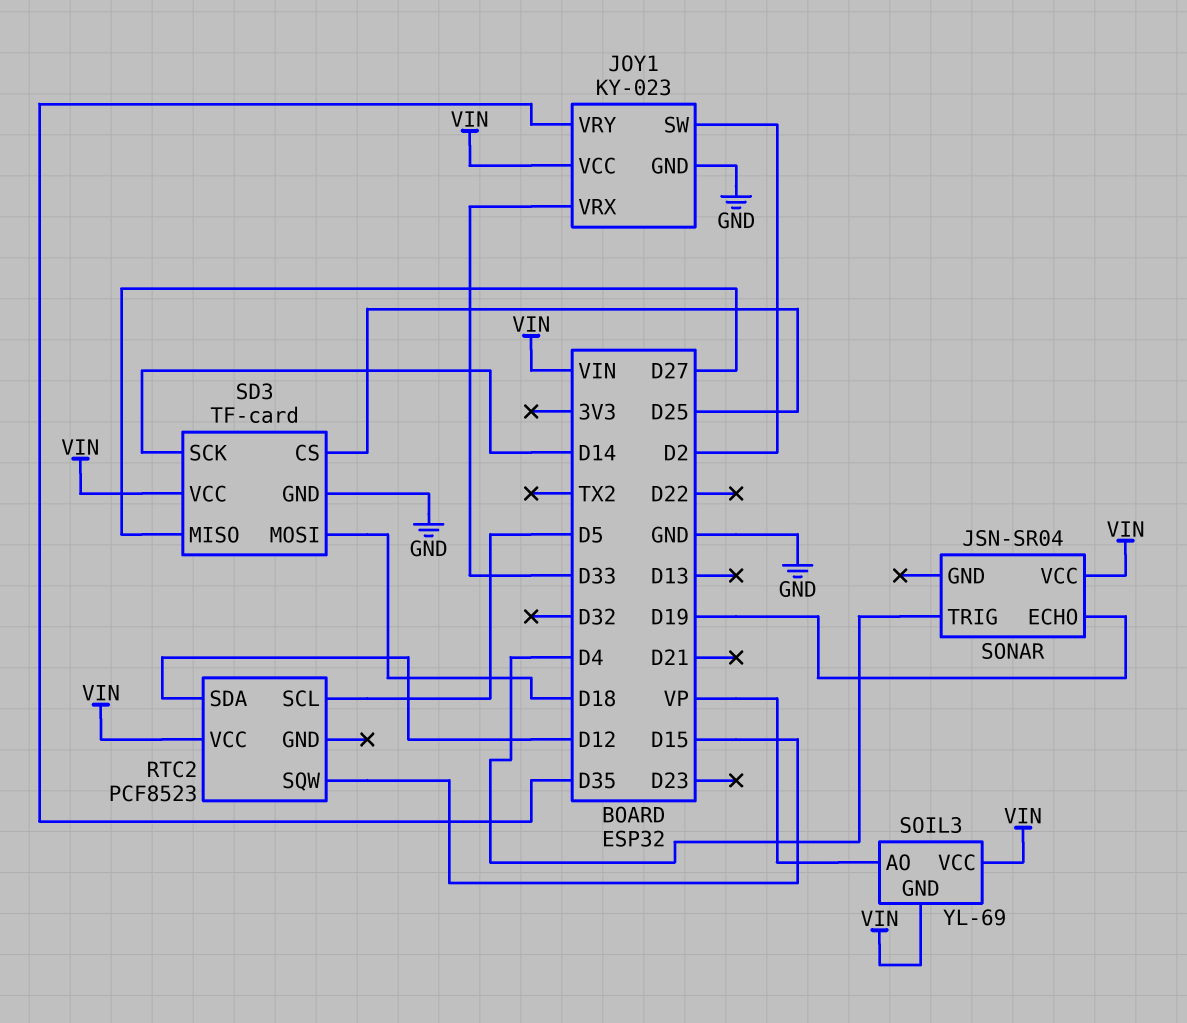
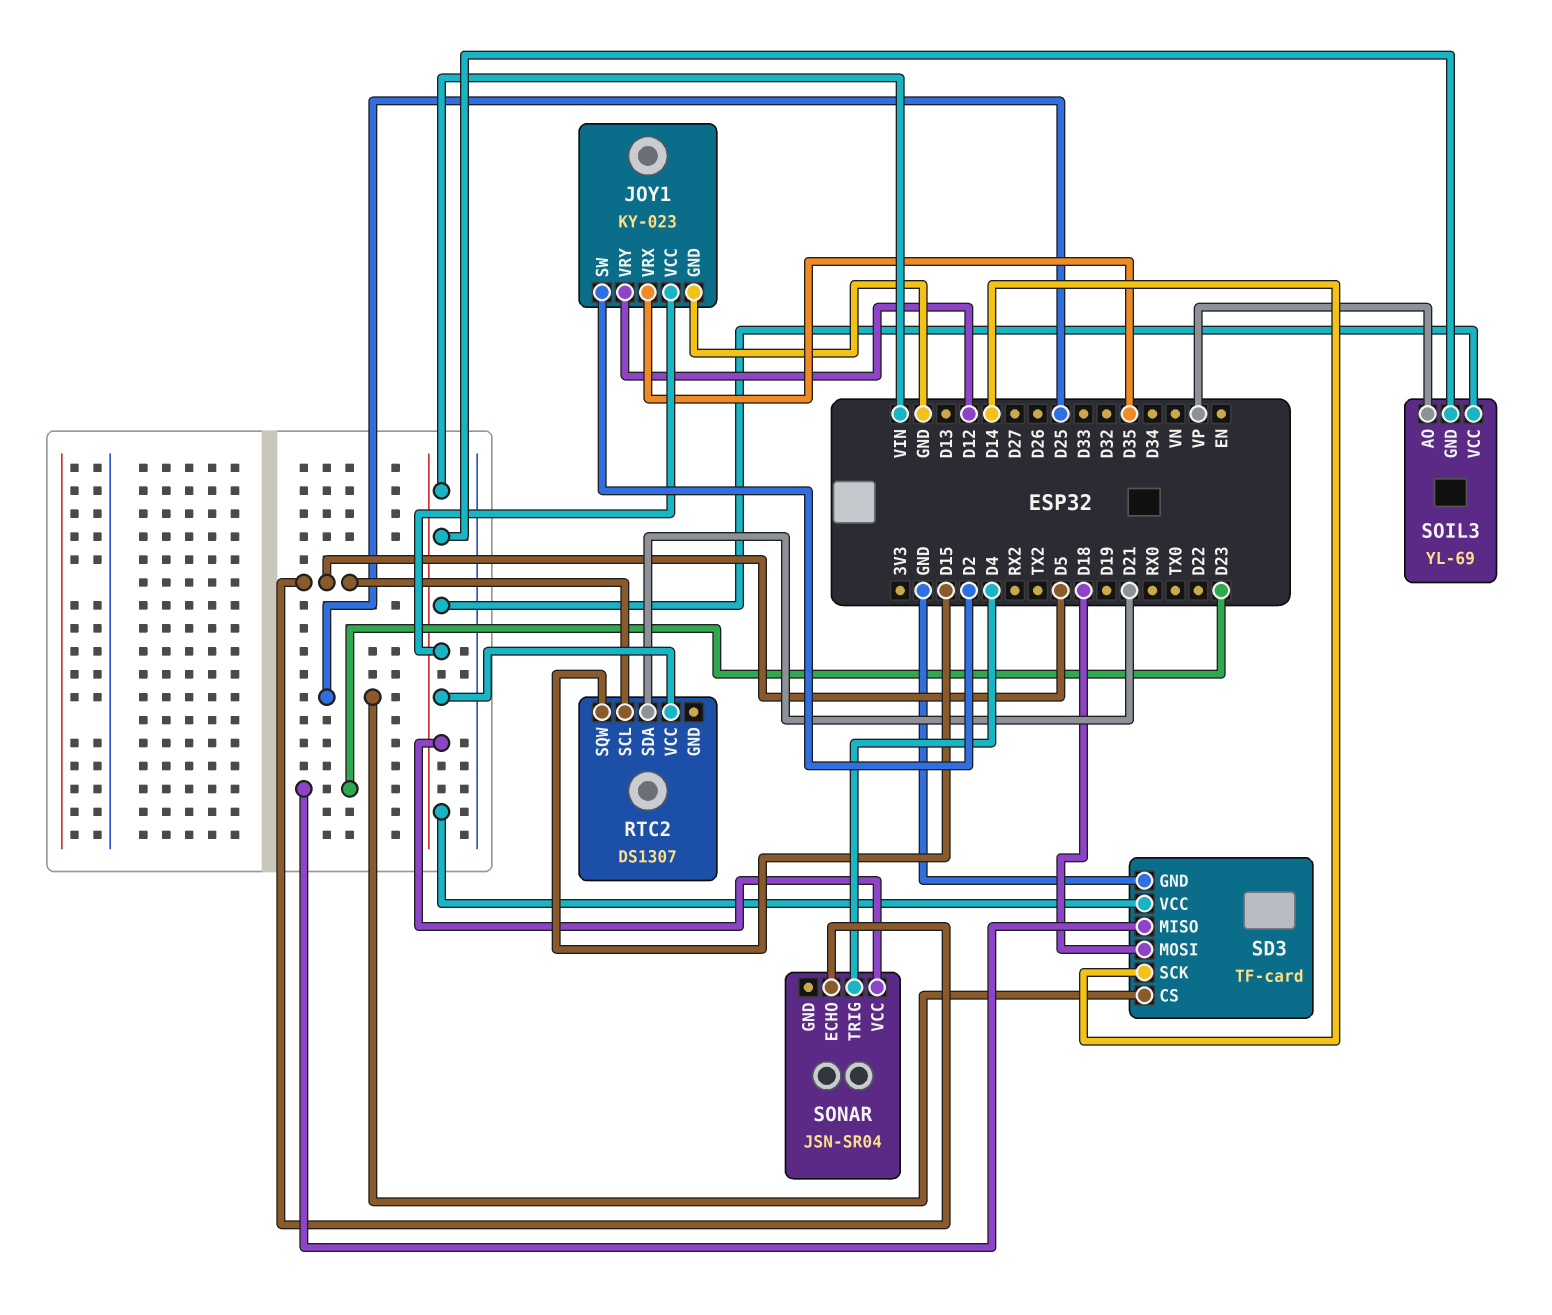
JOY1 pin VRX: D33 -> D35
JOY1 pin VRY: D35 -> D12
RTC2: PCF8523 -> DS1307
RTC2 pin SDA: D12 -> D21
SD3 pin MISO: D27 -> D23
SONAR pin ECHO: D19 -> D5

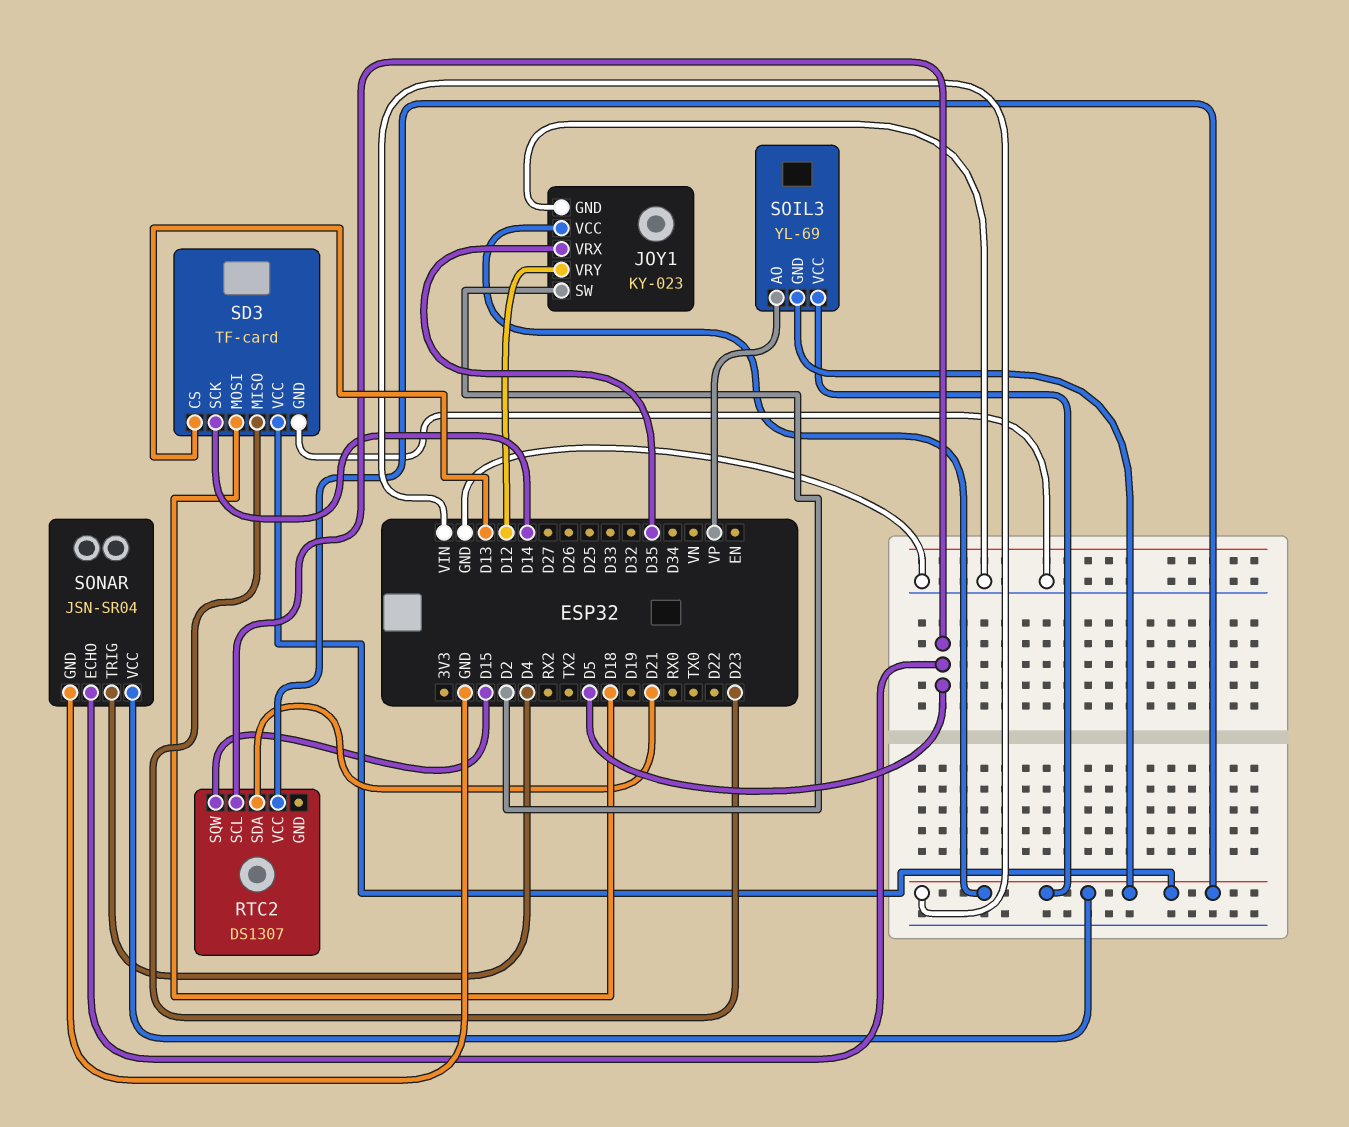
SD3 pin CS: D25 -> D13
SONAR pin GND: none -> GND

